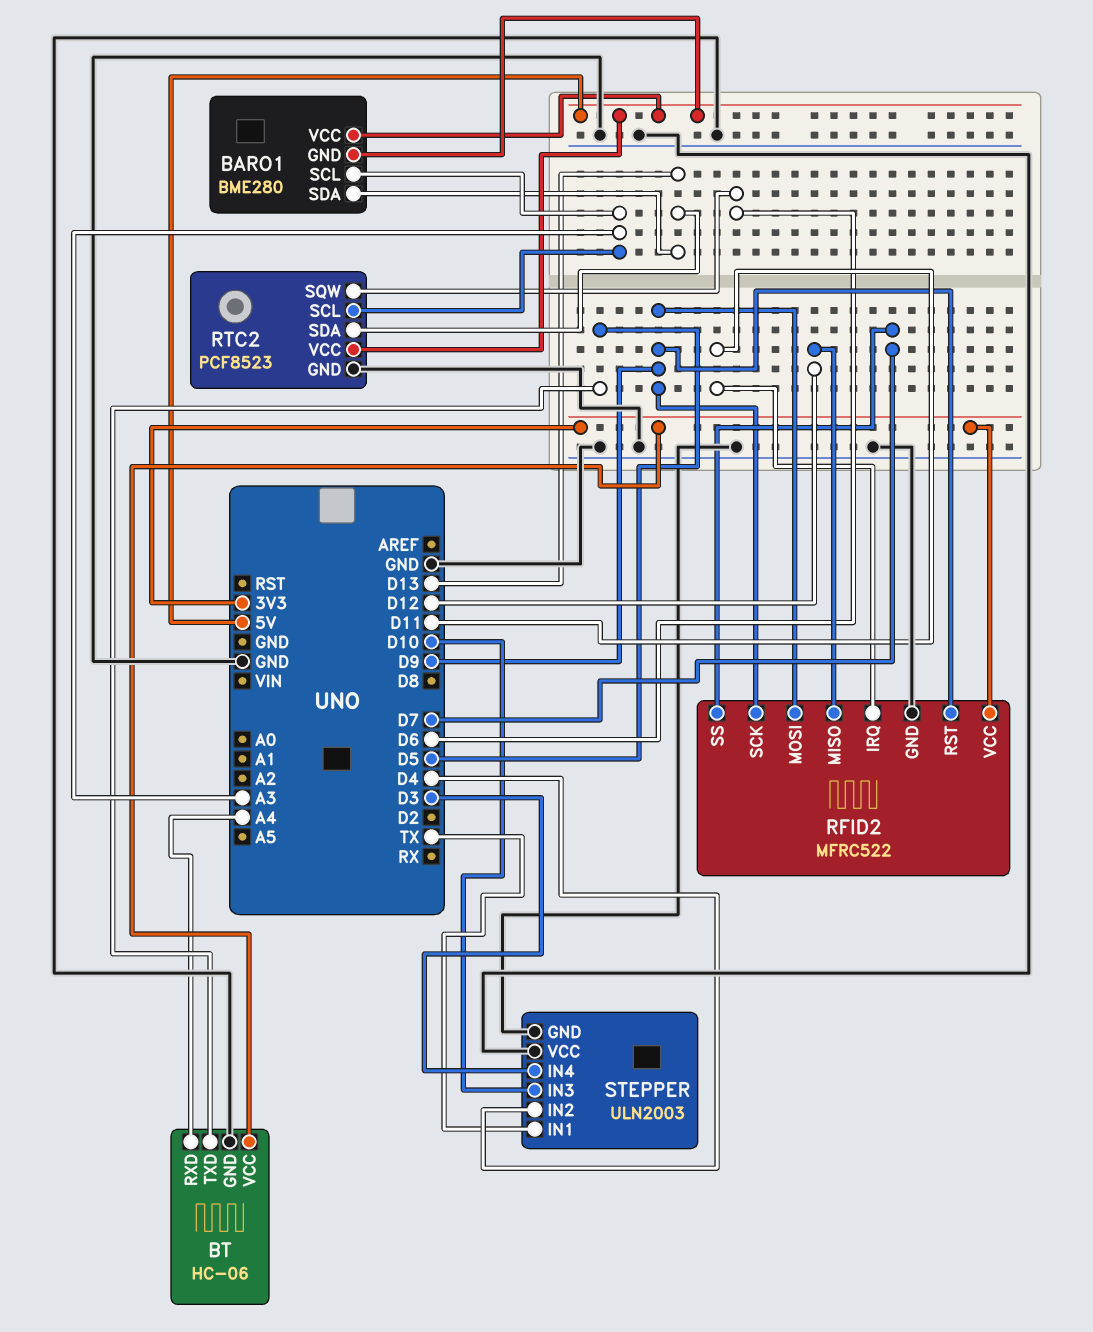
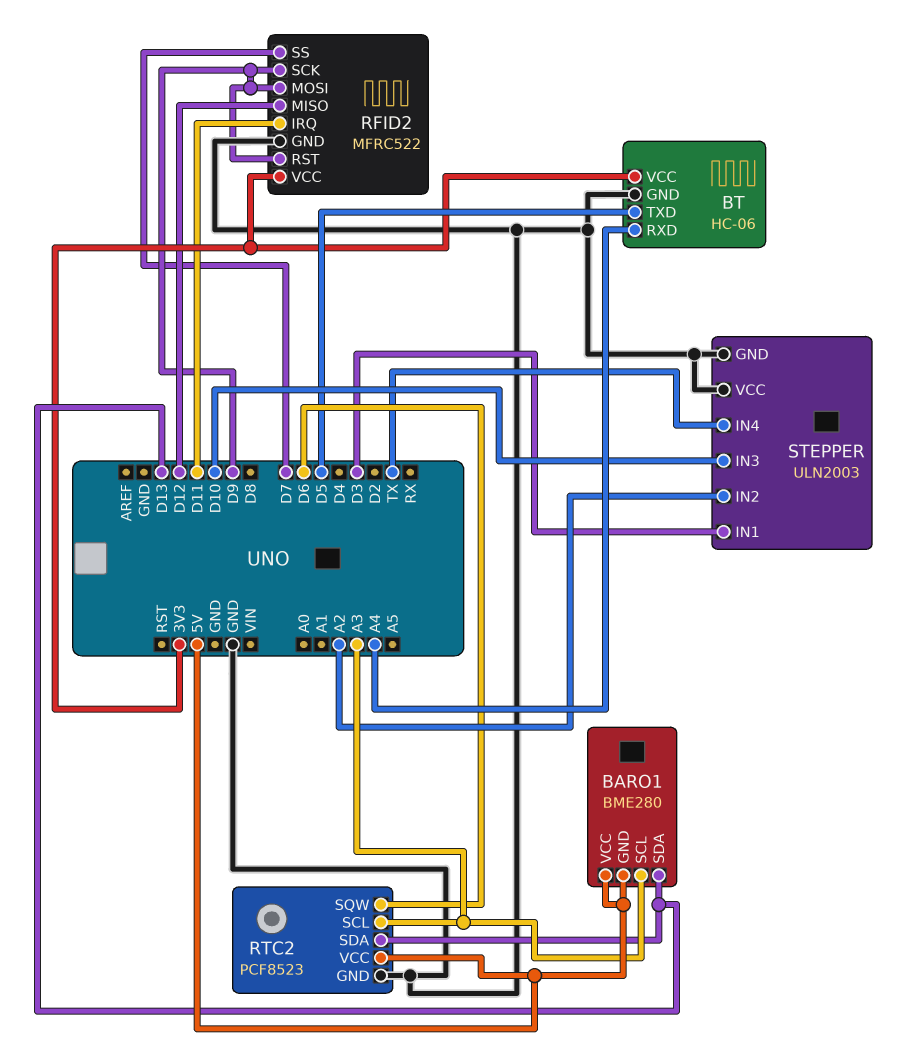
STEPPER pin IN1: TX -> D3
STEPPER pin IN2: D4 -> A2
STEPPER pin IN4: D3 -> TX

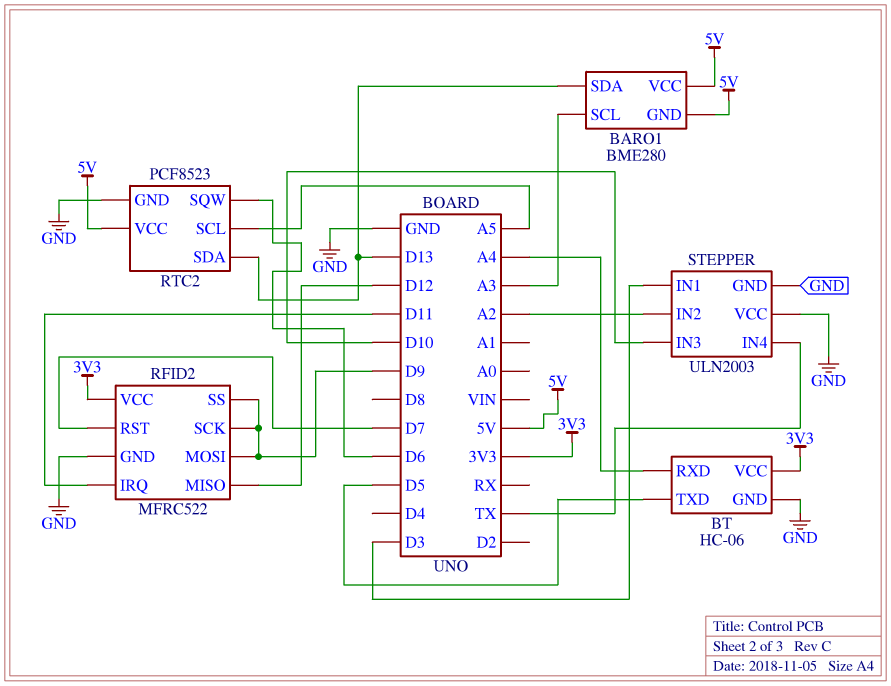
RFID2 pin RST: D9 -> D7
RFID2 pin SS: D7 -> D9
RTC2 pin SCL: A3 -> A5

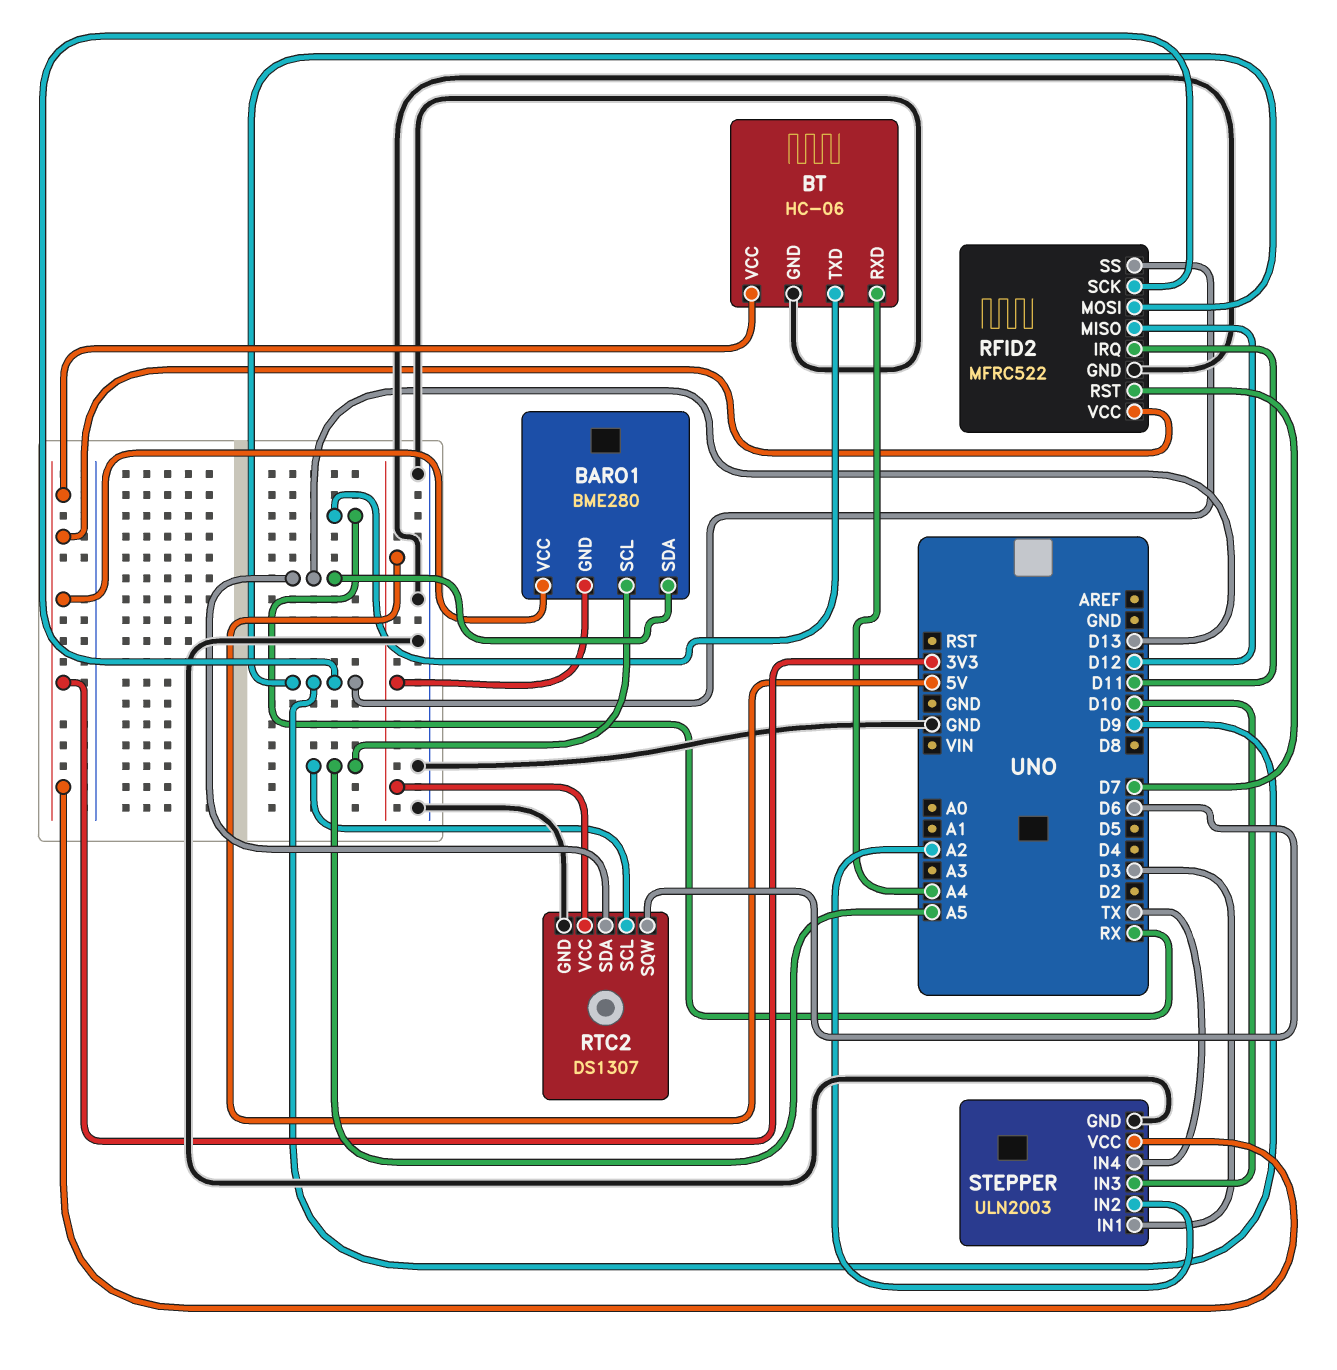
BARO1 pin SCL: A3 -> A5
BARO1 pin VCC: 5V -> 3V3
BT pin TXD: D5 -> RX
RTC2: PCF8523 -> DS1307
STEPPER pin VCC: GND -> 3V3

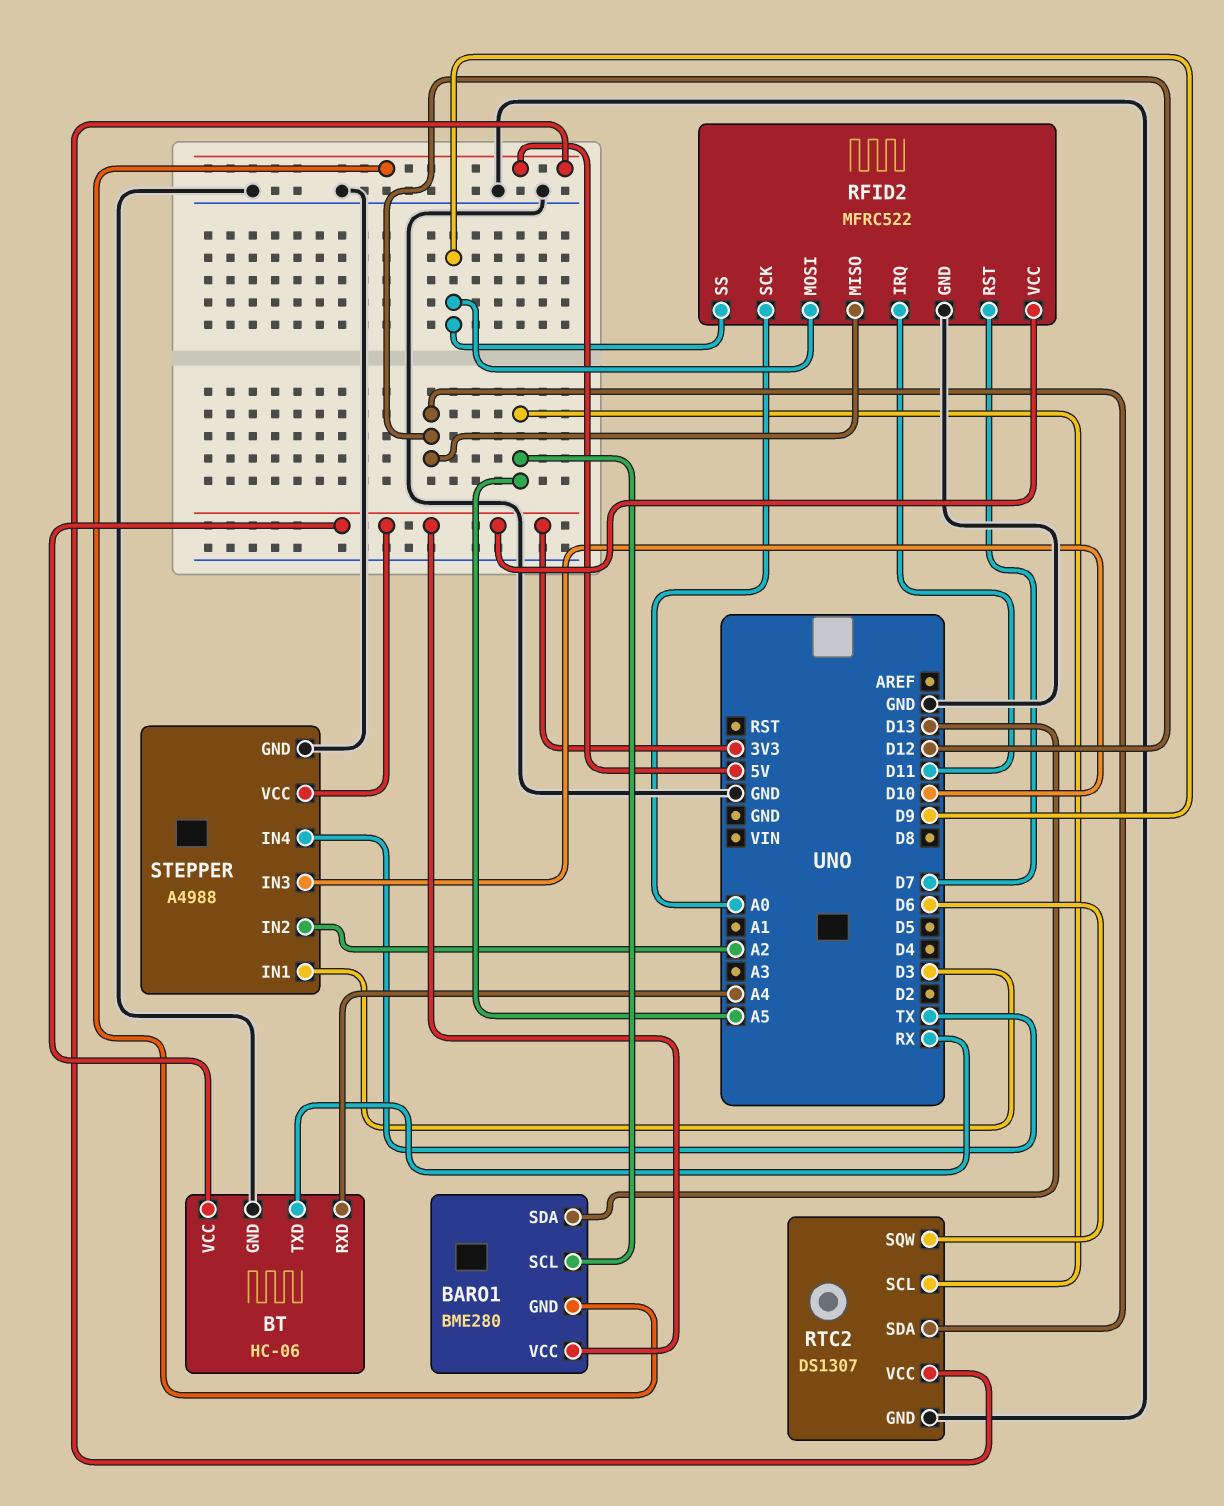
RFID2 pin SCK: D9 -> A0
RTC2 pin SDA: D13 -> D12
STEPPER: ULN2003 -> A4988

